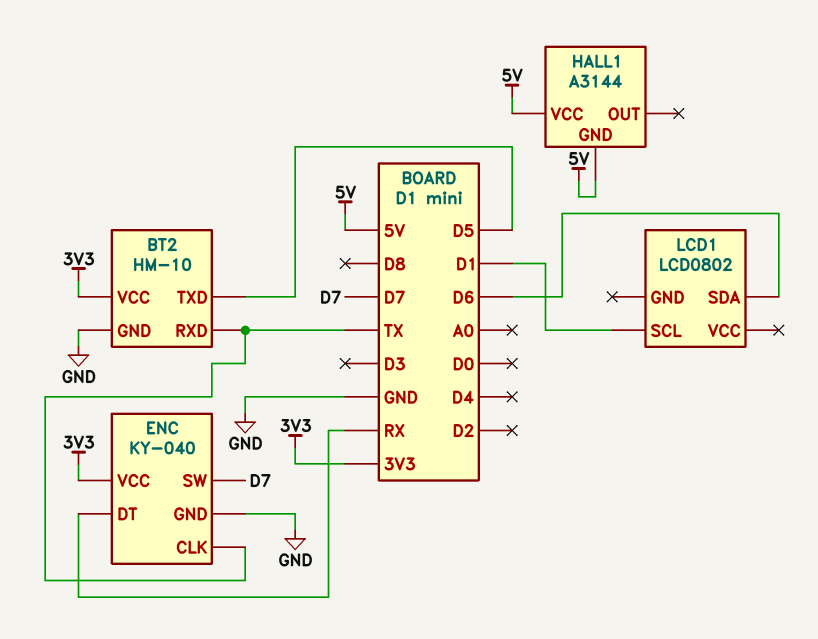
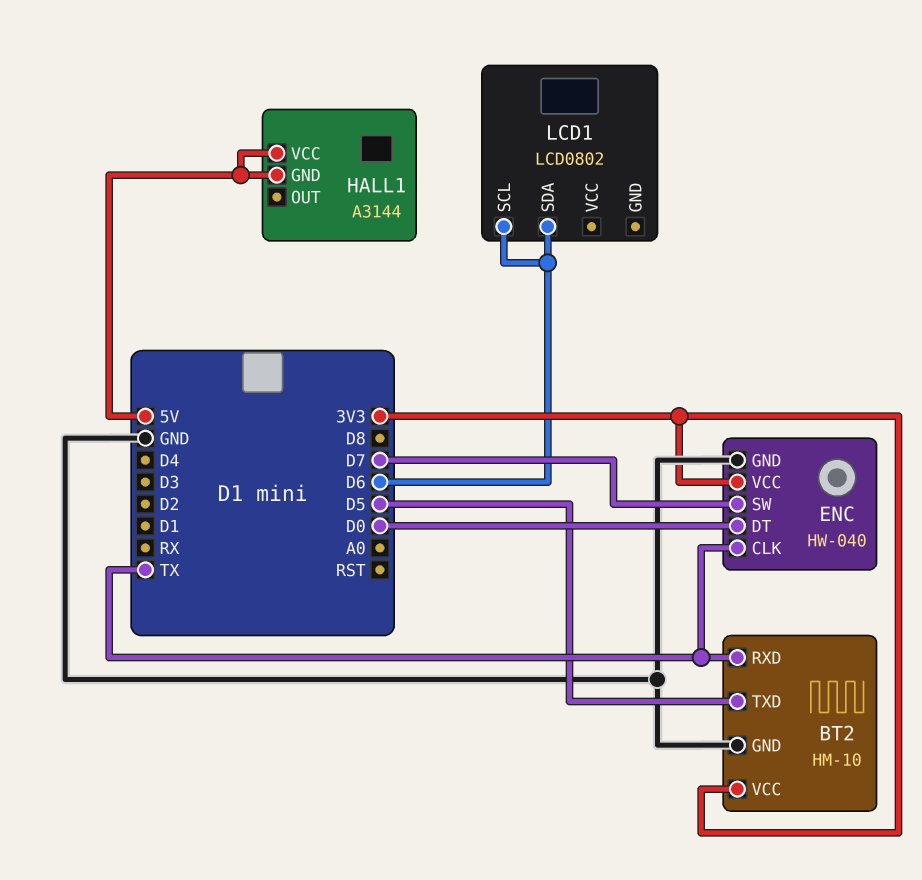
ENC: KY-040 -> HW-040
ENC pin DT: RX -> D0
LCD1 pin SCL: D1 -> D6

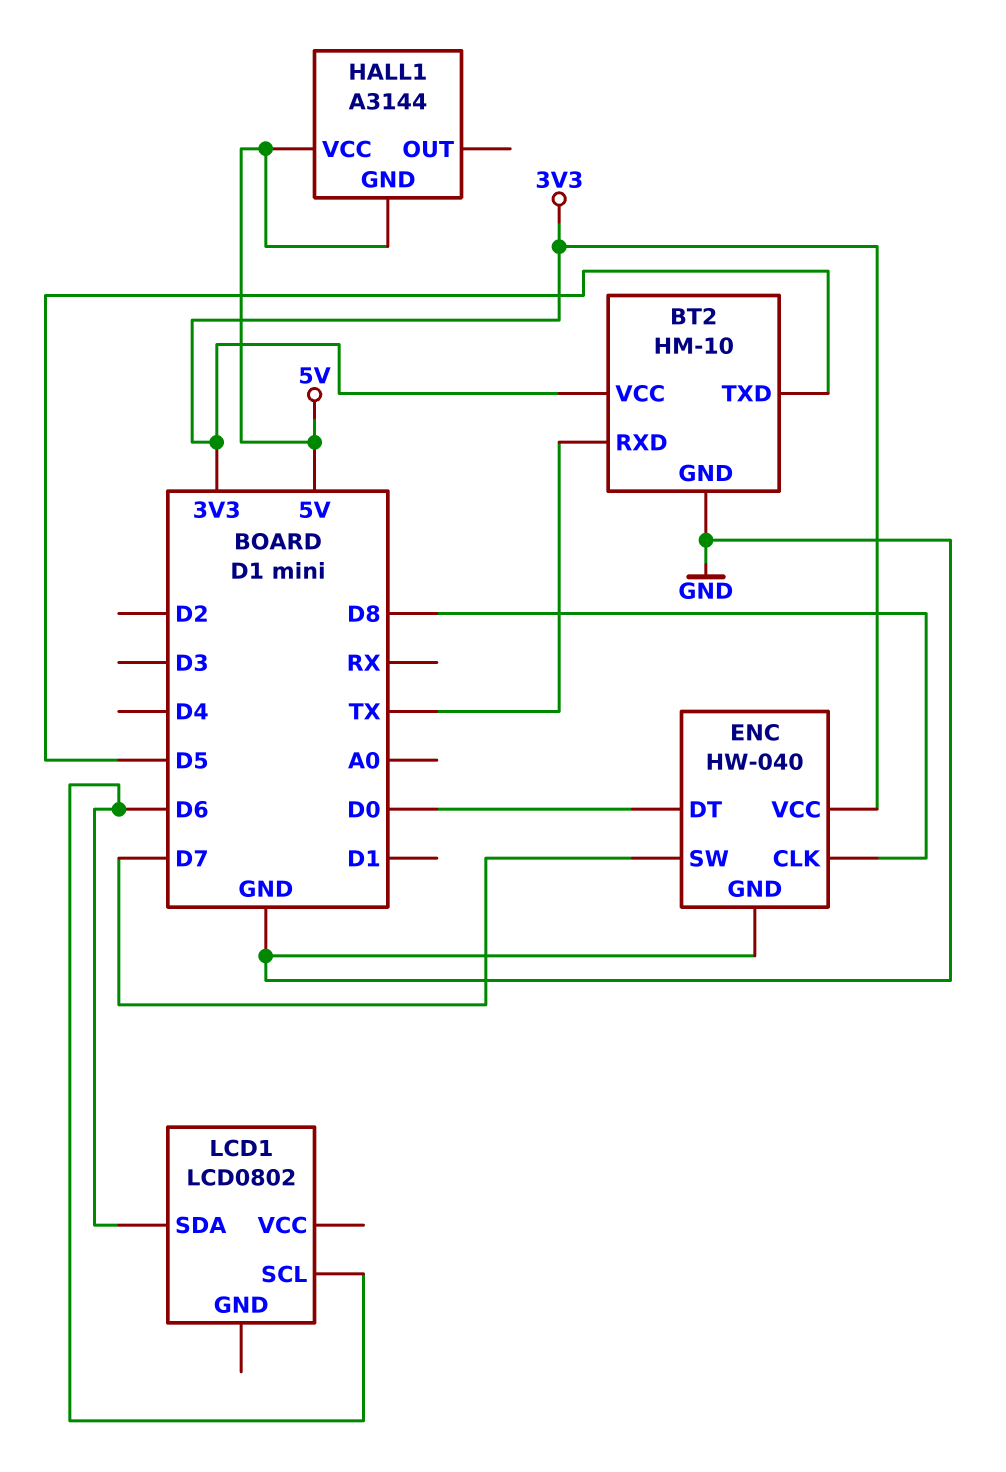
ENC pin CLK: TX -> D8

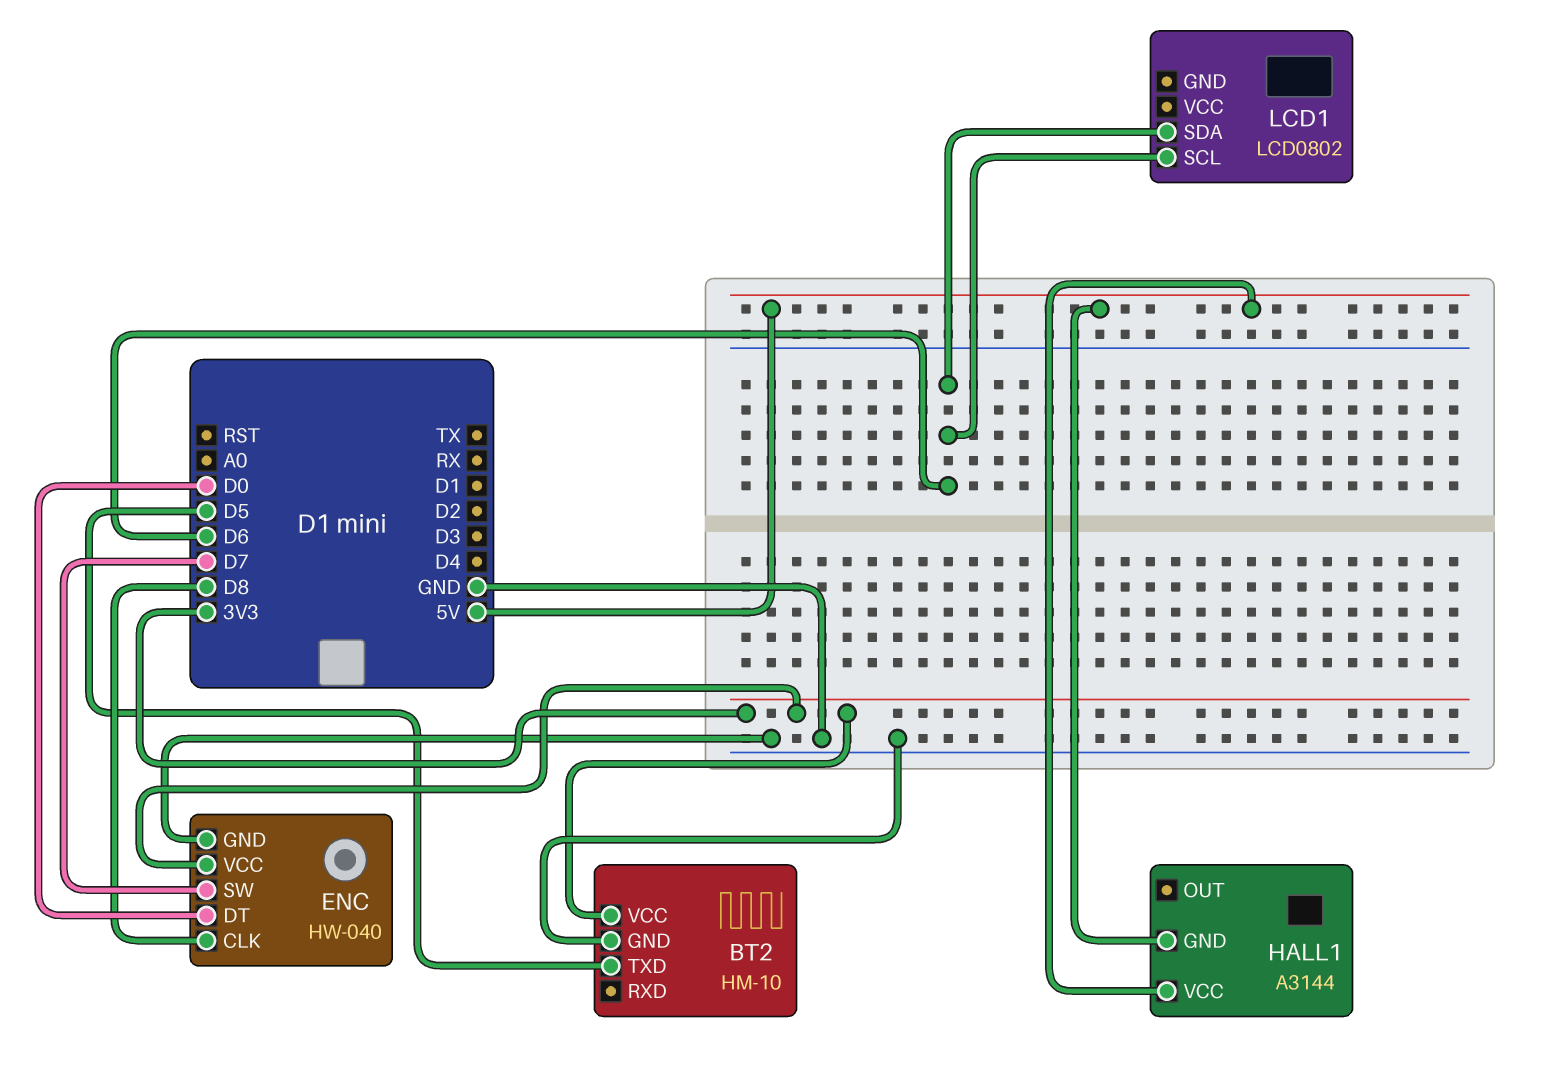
BT2 pin RXD: TX -> none

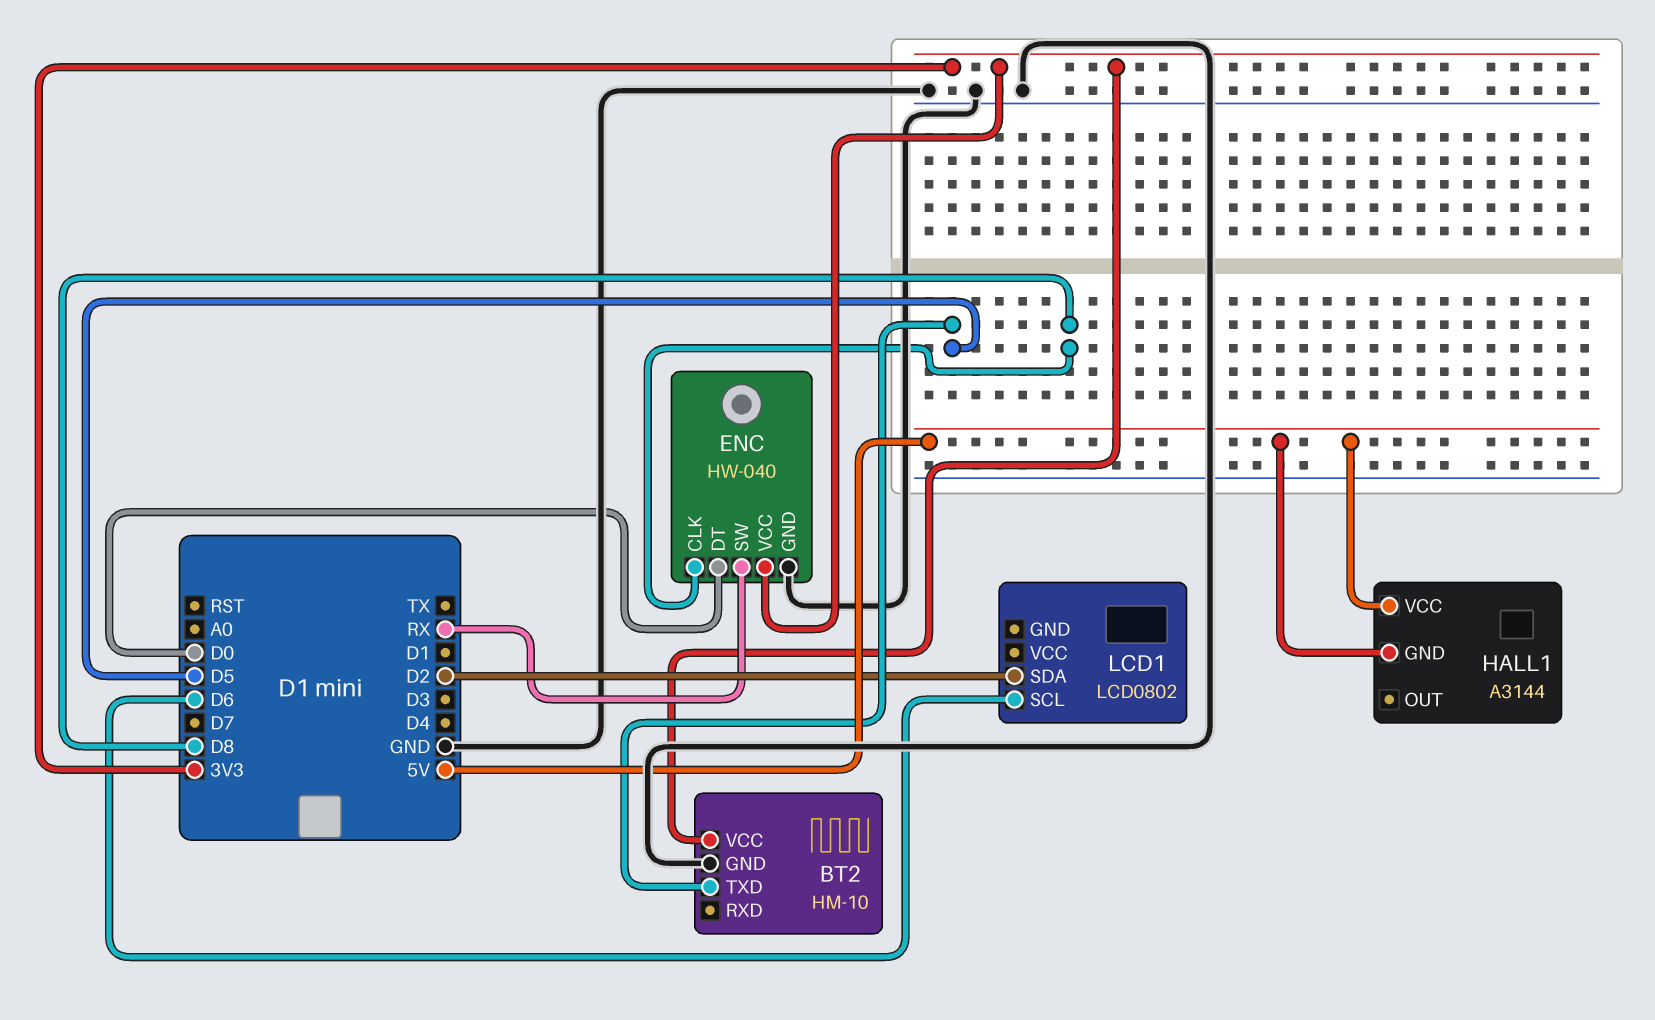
ENC pin SW: D7 -> RX
LCD1 pin SDA: D6 -> D2

